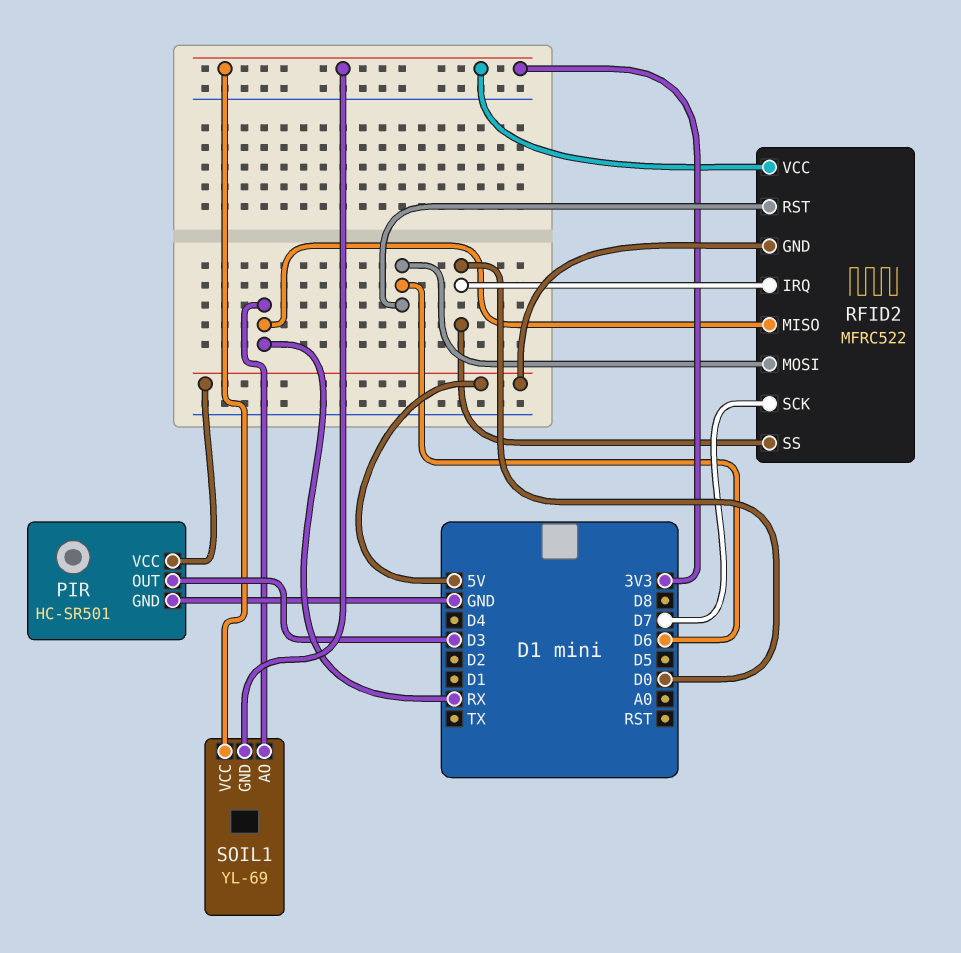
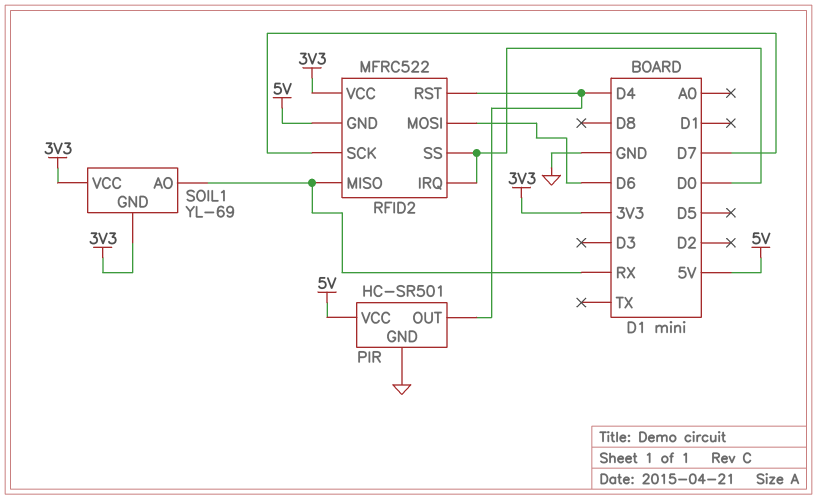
PIR pin OUT: D3 -> D4
RFID2 pin RST: D6 -> D4

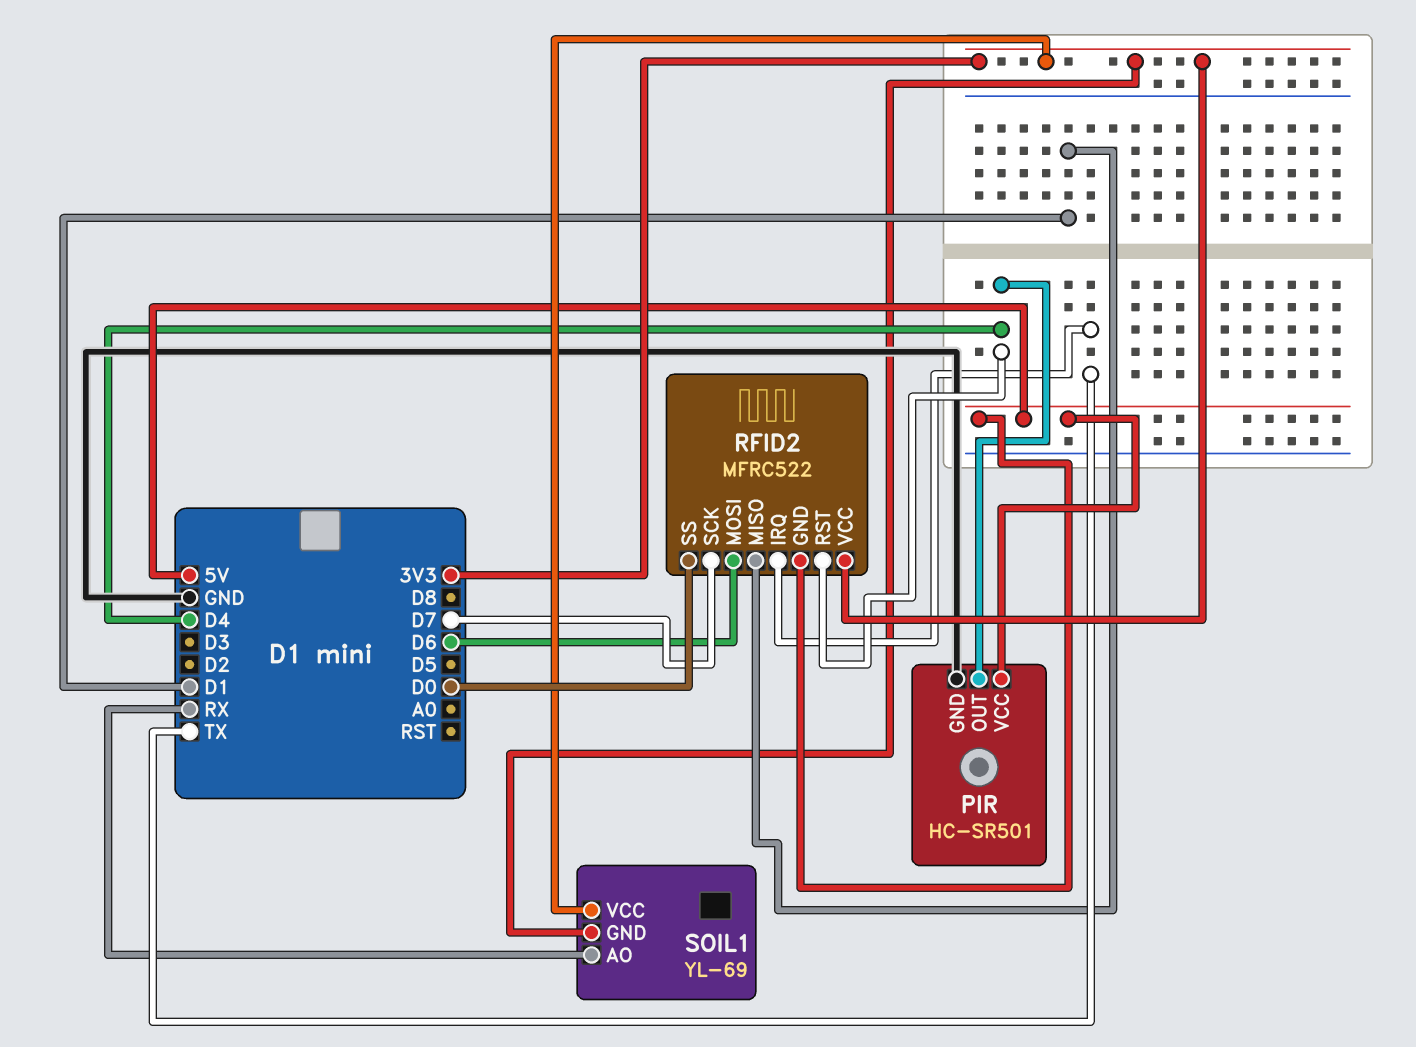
RFID2 pin IRQ: D0 -> TX
RFID2 pin MISO: RX -> D1

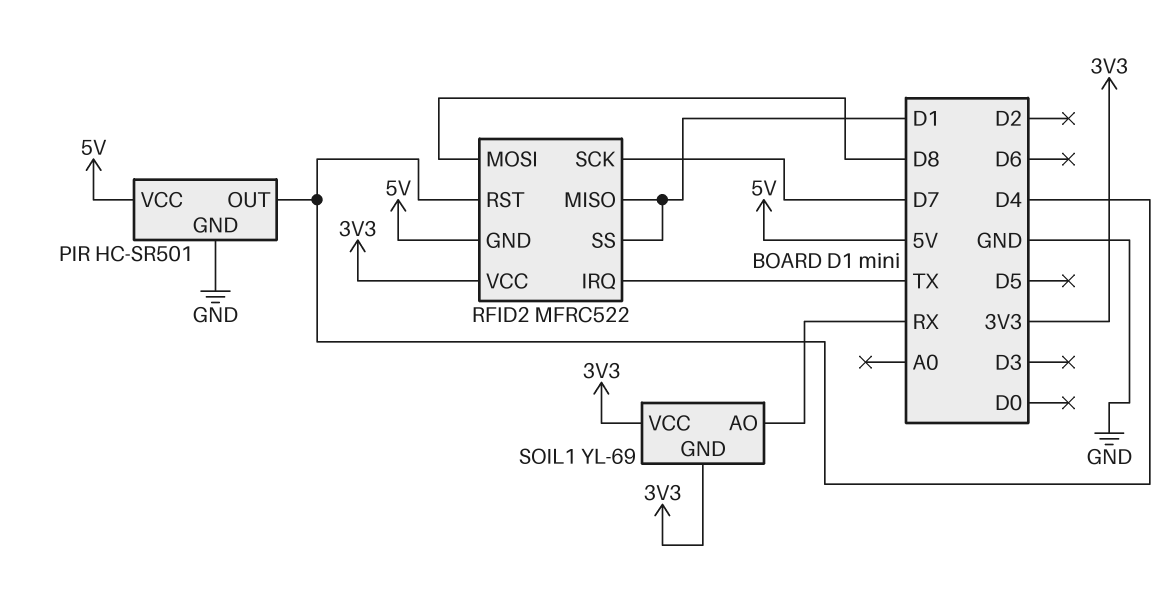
RFID2 pin MOSI: D6 -> D8
RFID2 pin SS: D0 -> D1

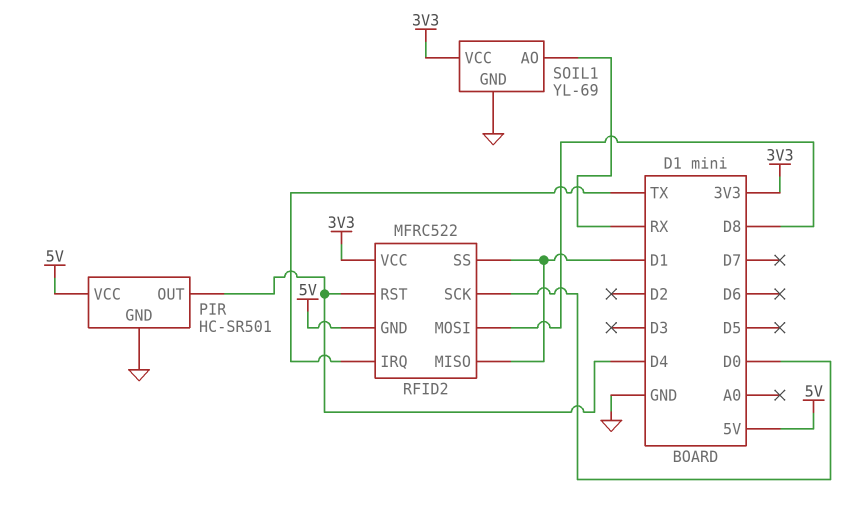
RFID2 pin SCK: D7 -> D0
SOIL1 pin GND: 3V3 -> GND

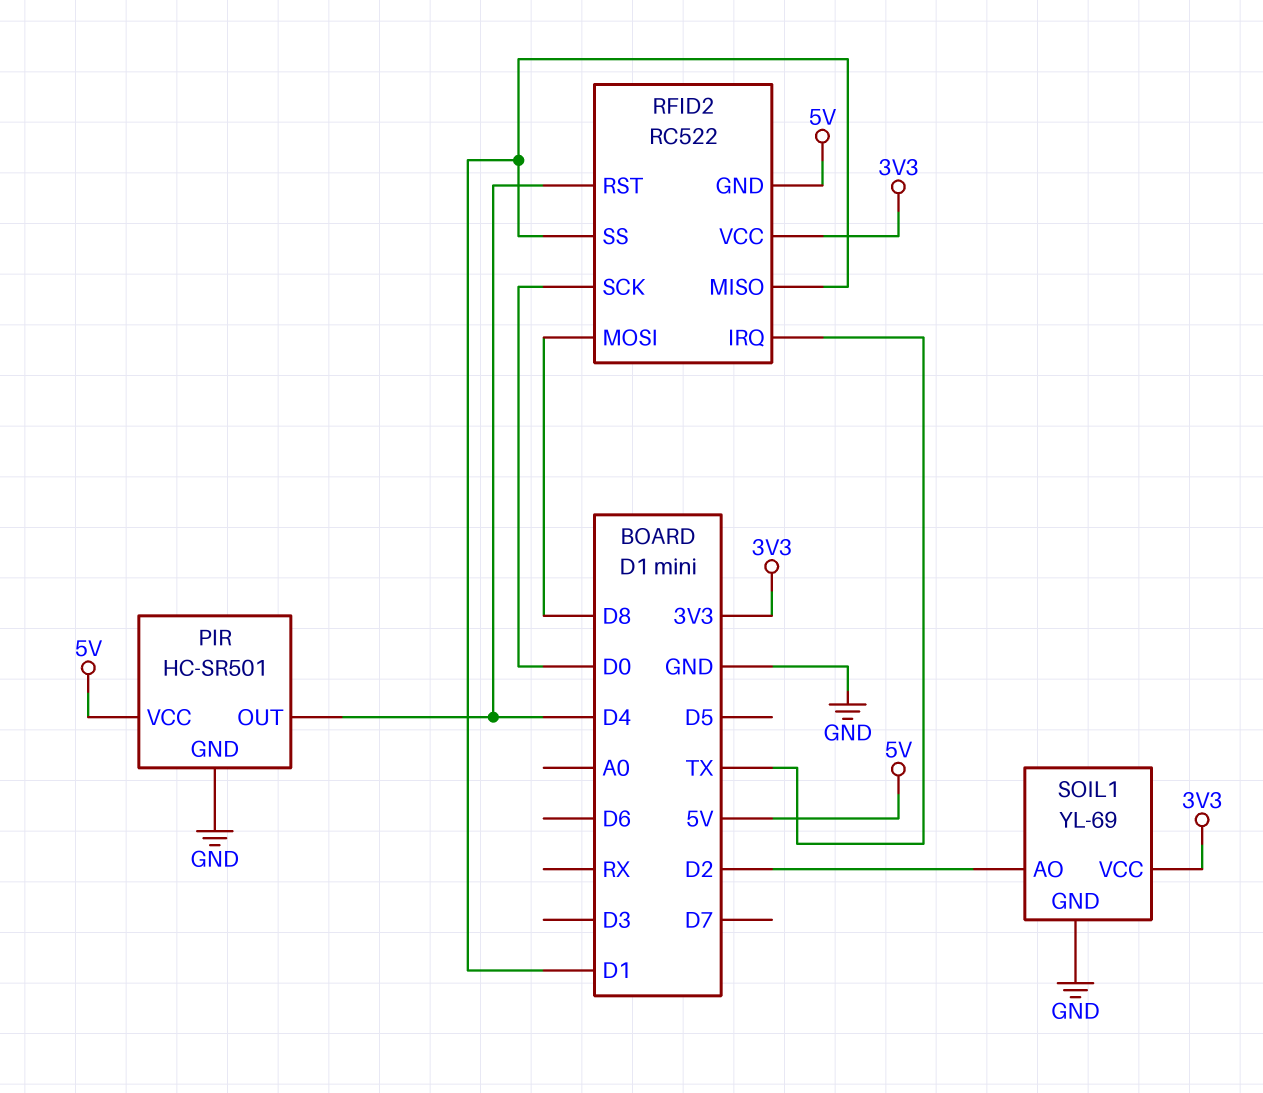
RFID2: MFRC522 -> RC522
SOIL1 pin AO: RX -> D2

